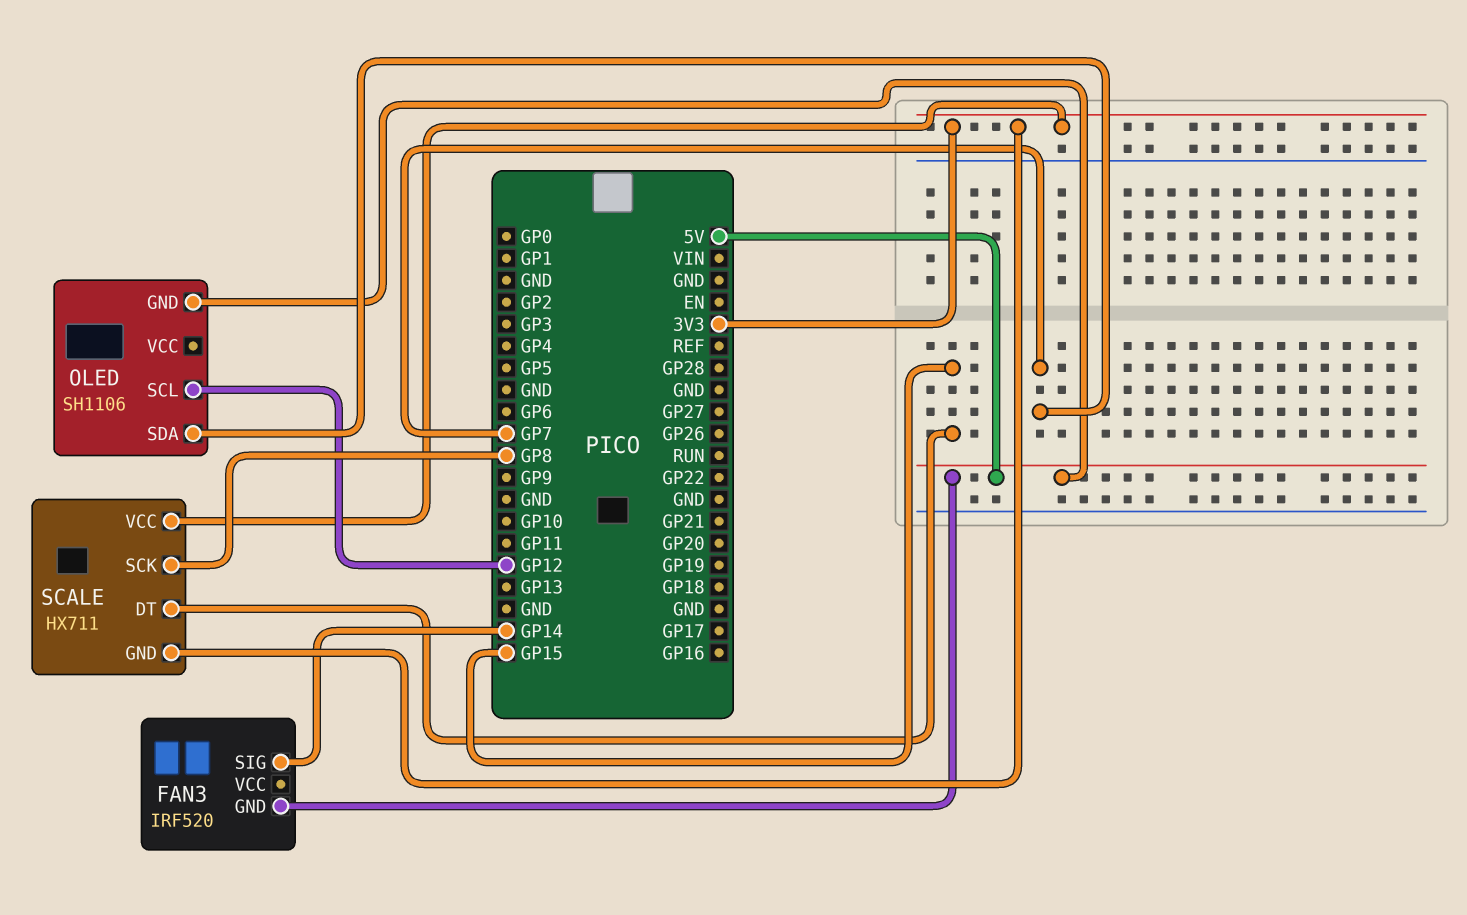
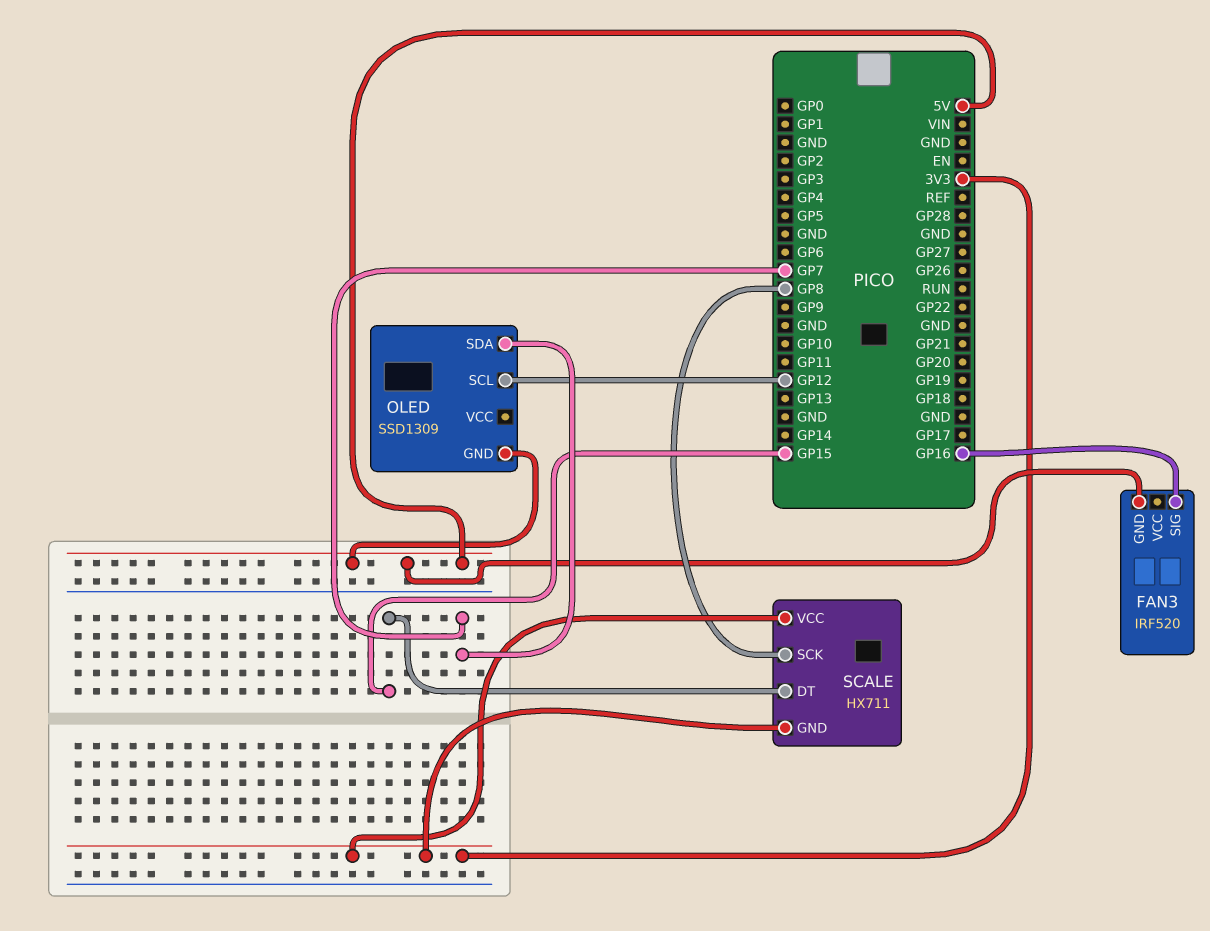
FAN3 pin SIG: GP14 -> GP16
OLED: SH1106 -> SSD1309

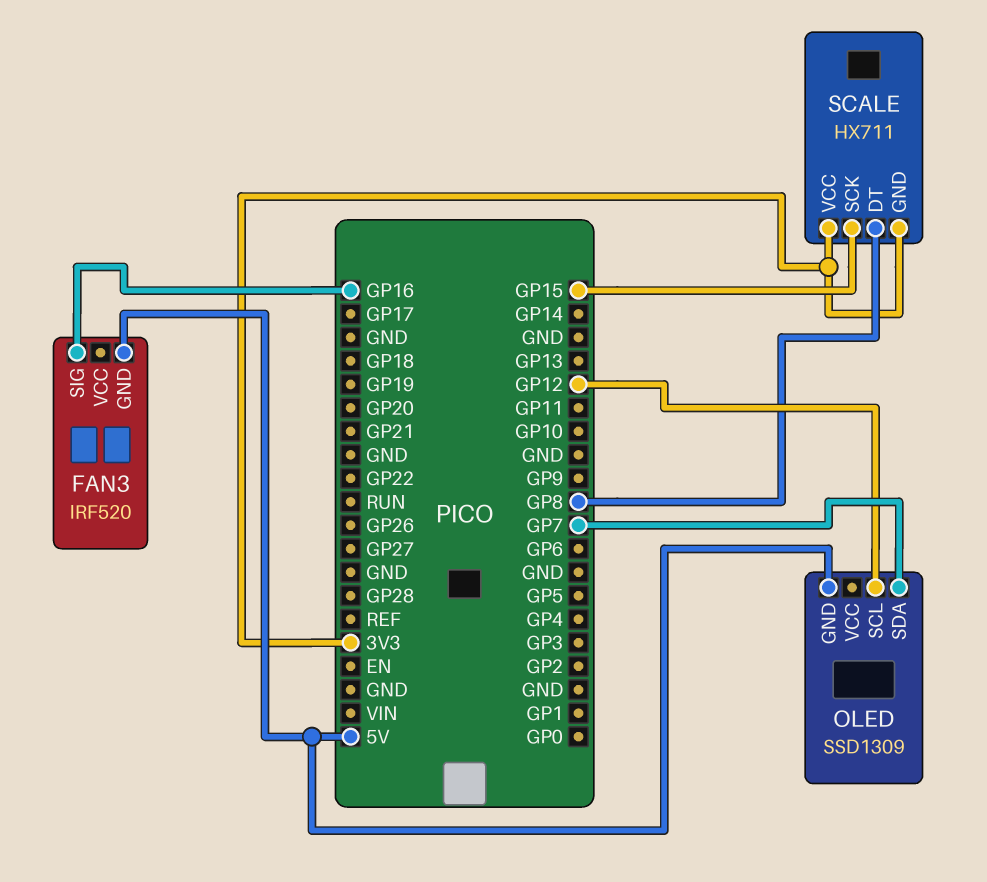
SCALE pin DT: GP15 -> GP8
SCALE pin SCK: GP8 -> GP15

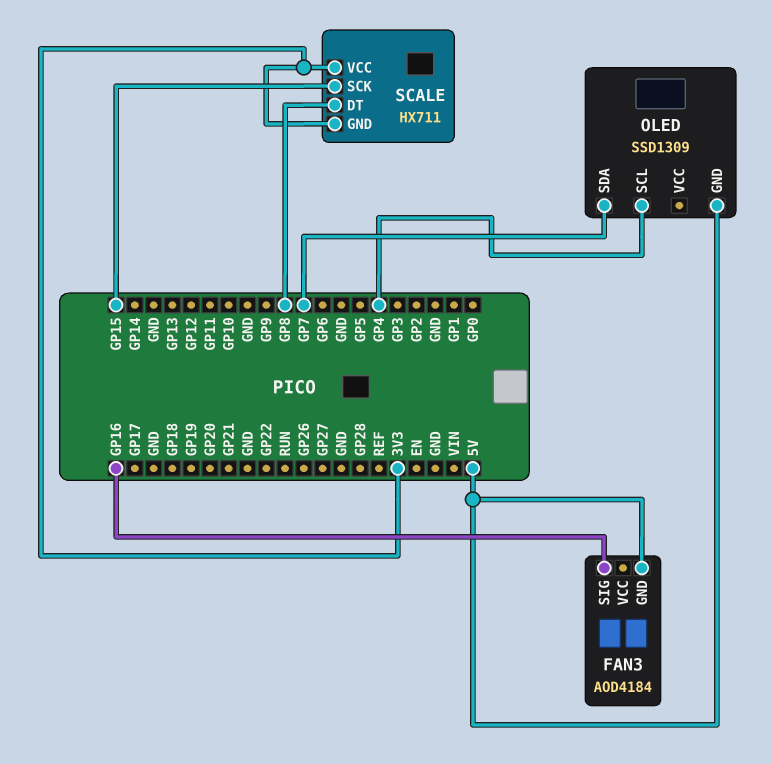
FAN3: IRF520 -> AOD4184
OLED pin SCL: GP12 -> GP4

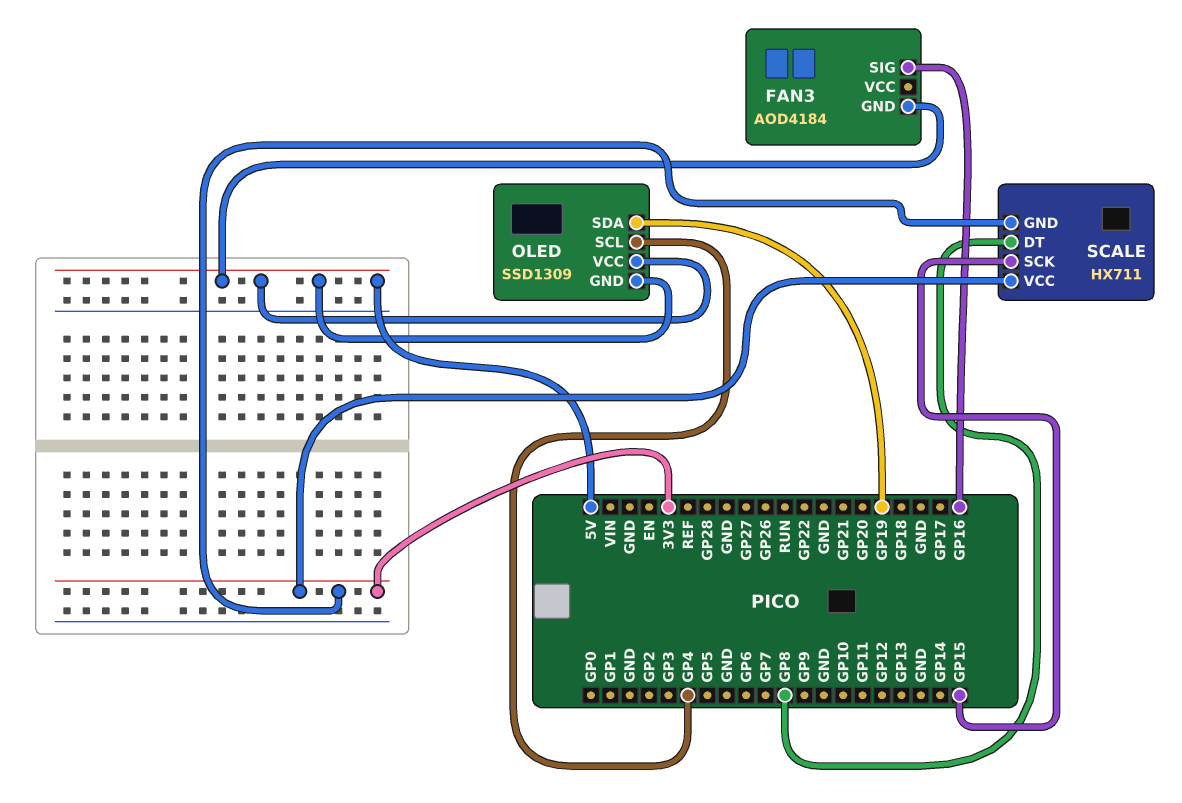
OLED pin SDA: GP7 -> GP19
OLED pin VCC: none -> 5V

